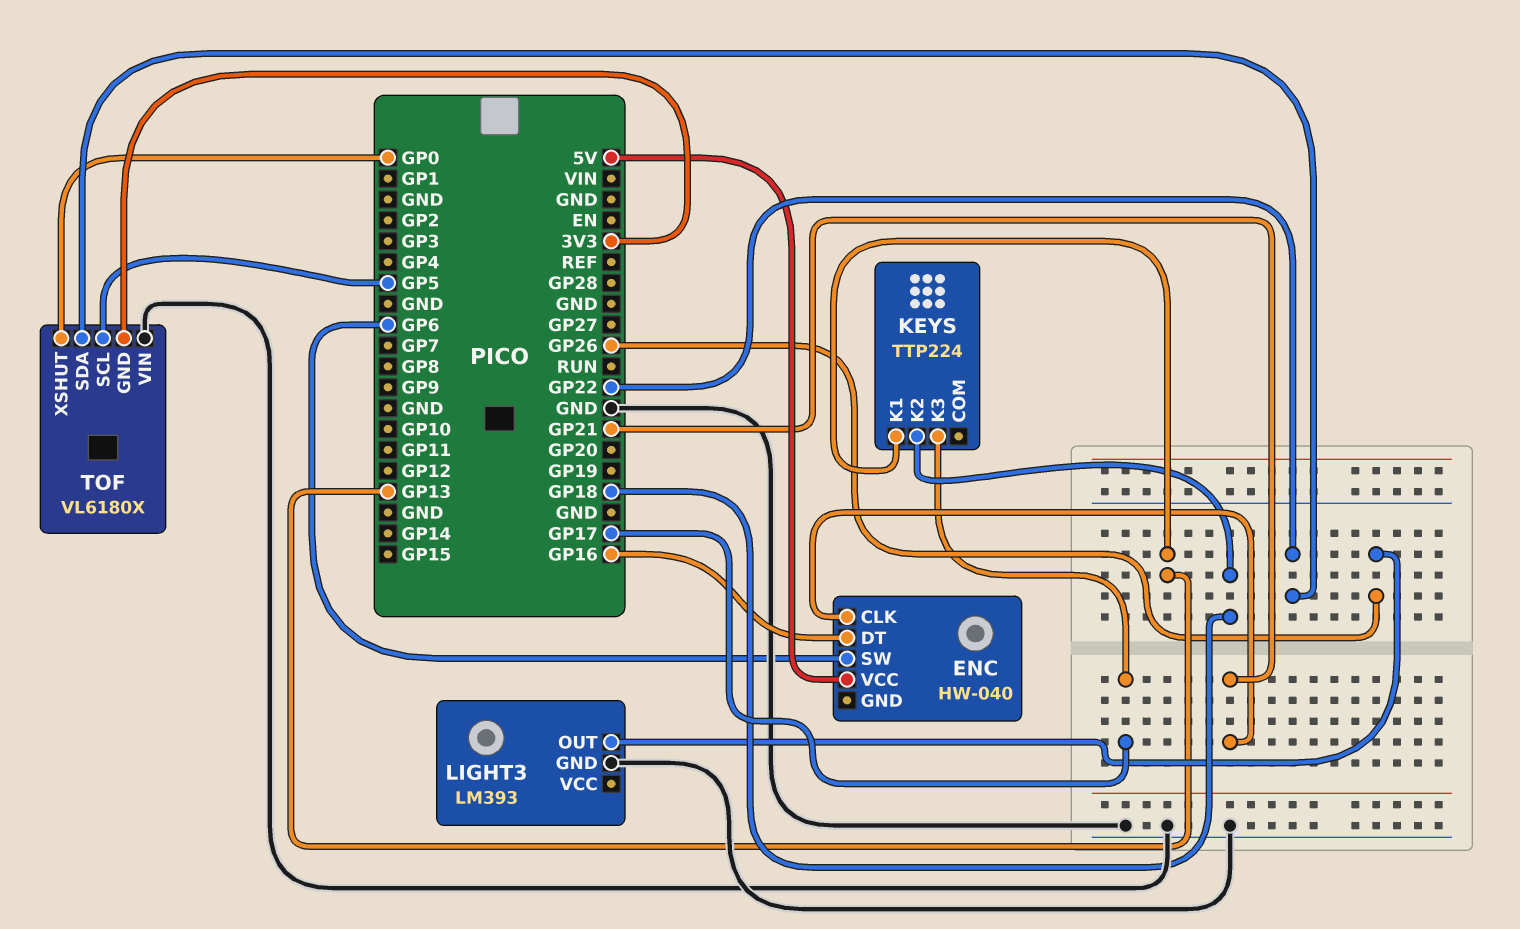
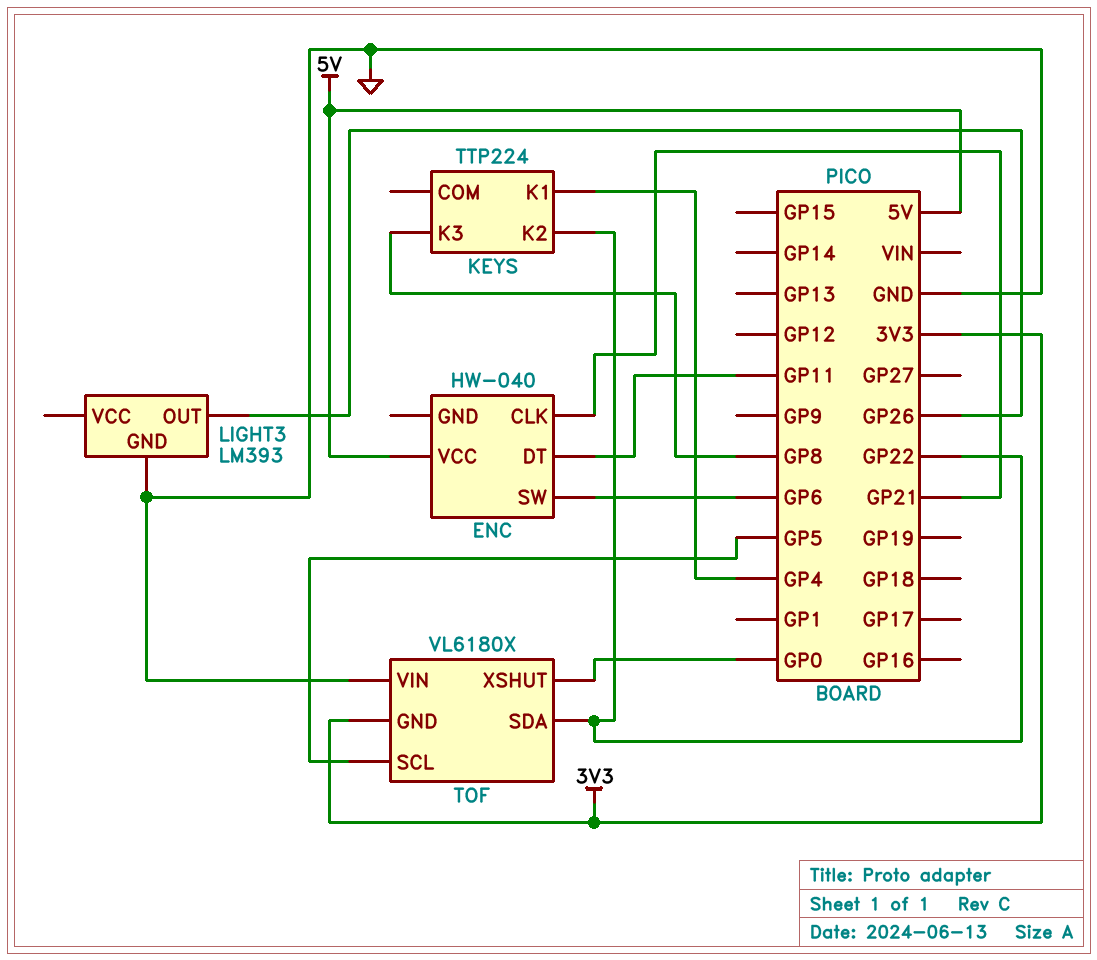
ENC pin DT: GP16 -> GP11
KEYS pin K1: GP13 -> GP4
KEYS pin K2: GP18 -> GP22
KEYS pin K3: GP17 -> GP8

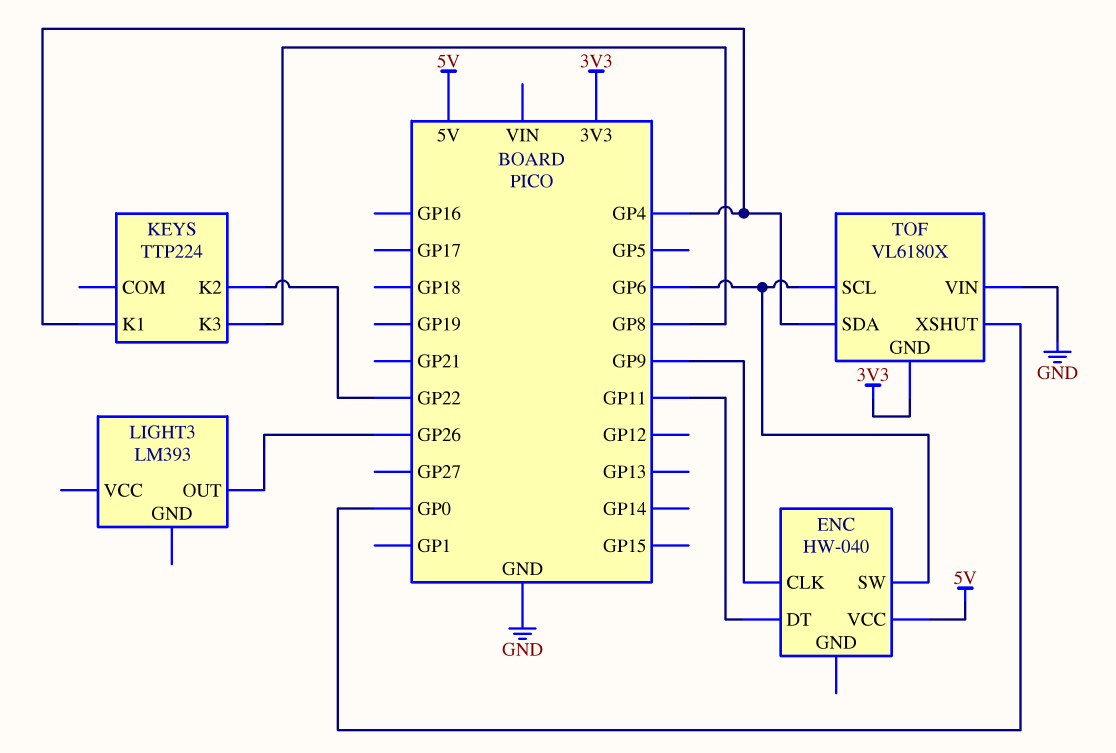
ENC pin CLK: GP21 -> GP9
LIGHT3 pin GND: GND -> none
TOF pin SCL: GP5 -> GP6
TOF pin SDA: GP22 -> GP4

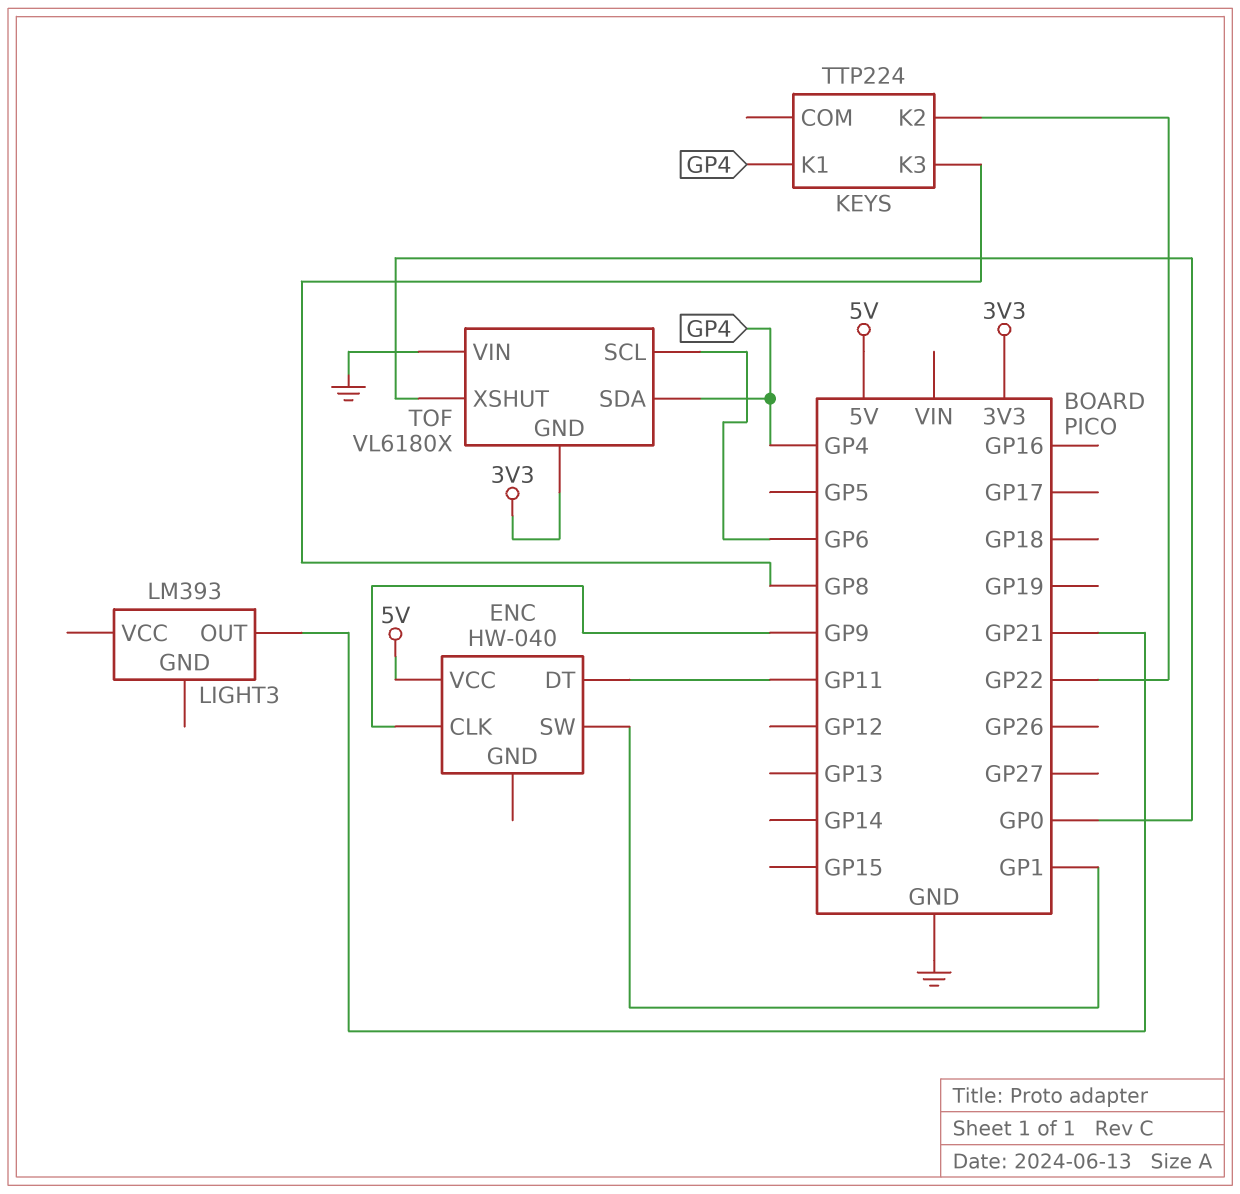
ENC pin SW: GP6 -> GP1
LIGHT3 pin OUT: GP26 -> GP21

